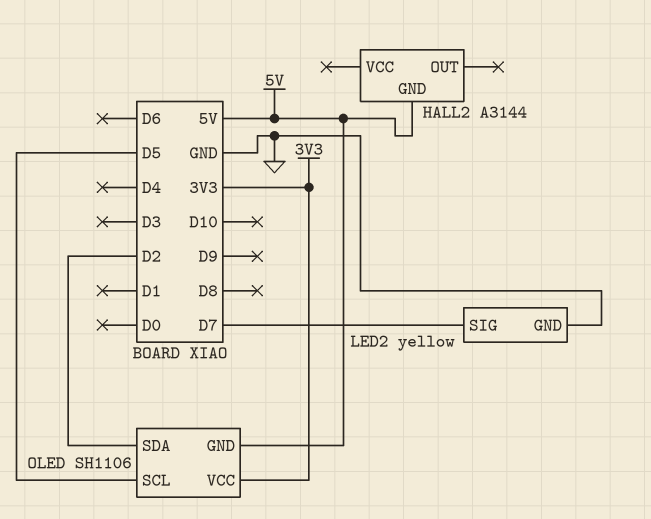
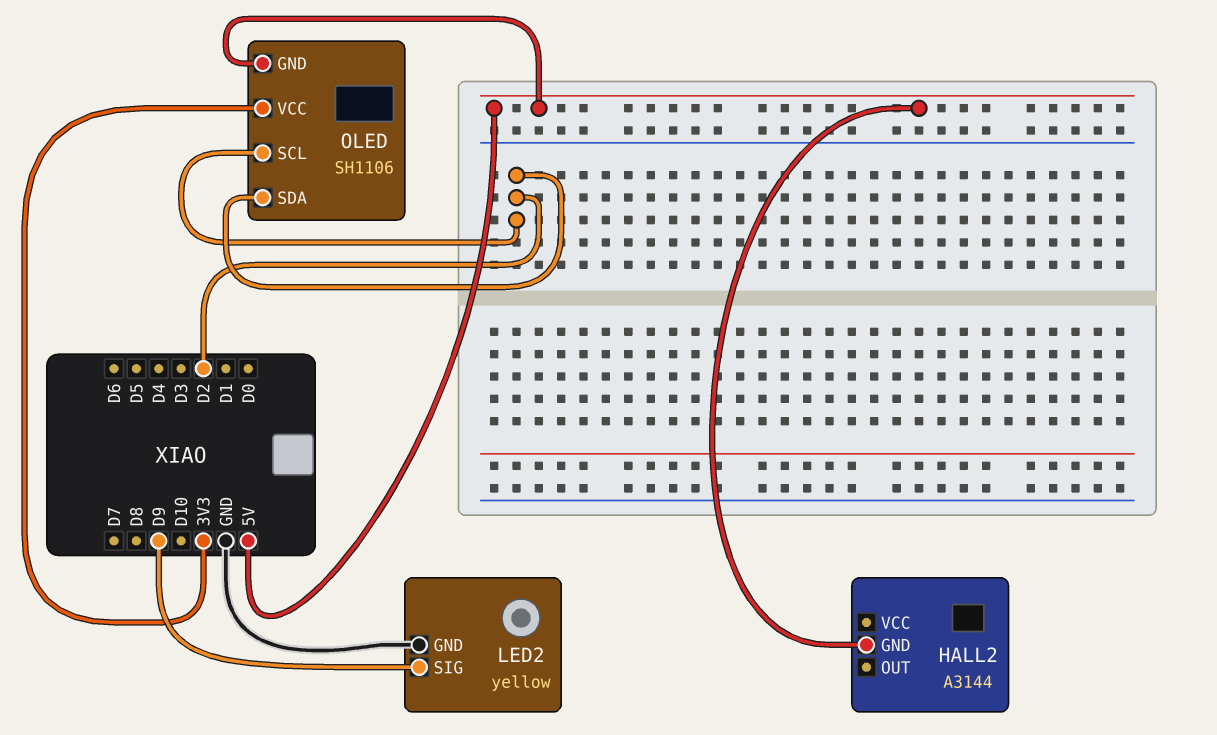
LED2 pin SIG: D7 -> D9
OLED pin SCL: D5 -> D2

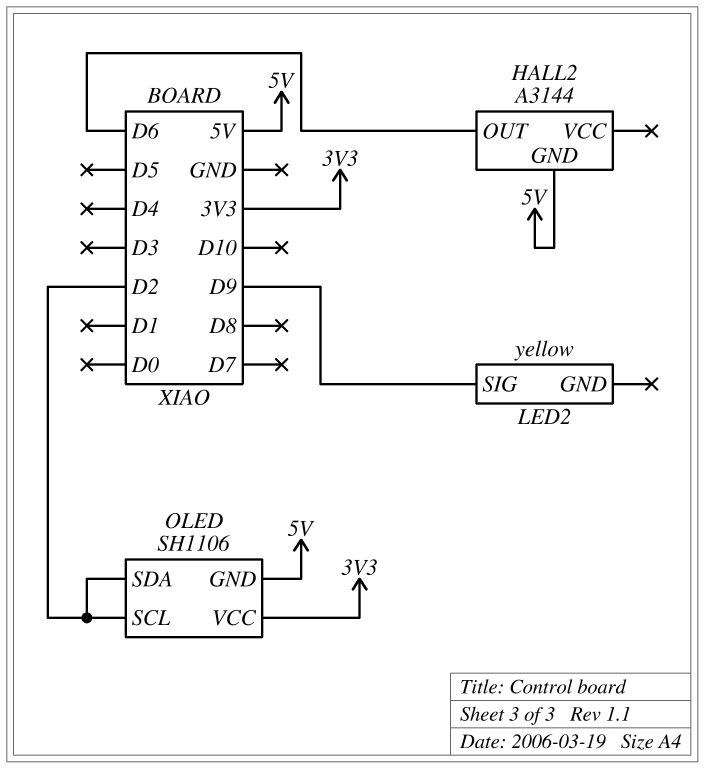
HALL2 pin OUT: none -> D6
LED2 pin GND: GND -> none

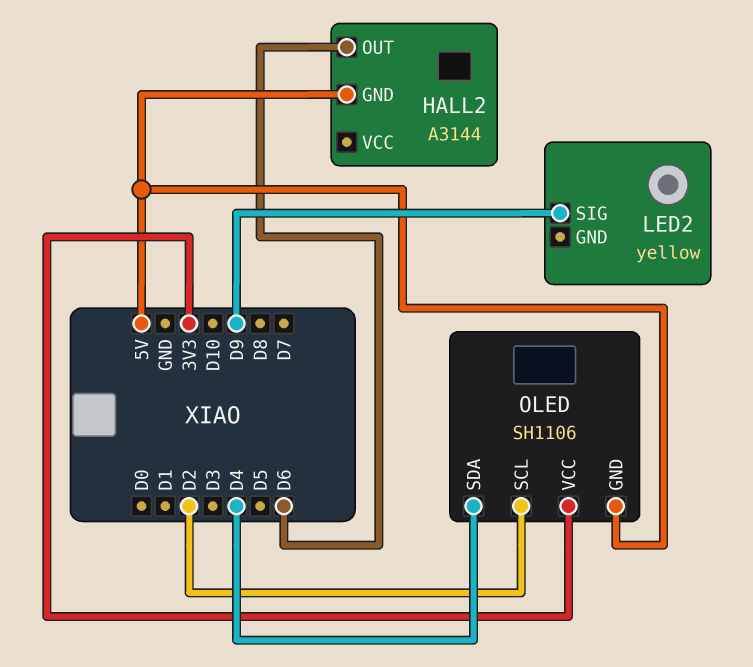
OLED pin SDA: D2 -> D4

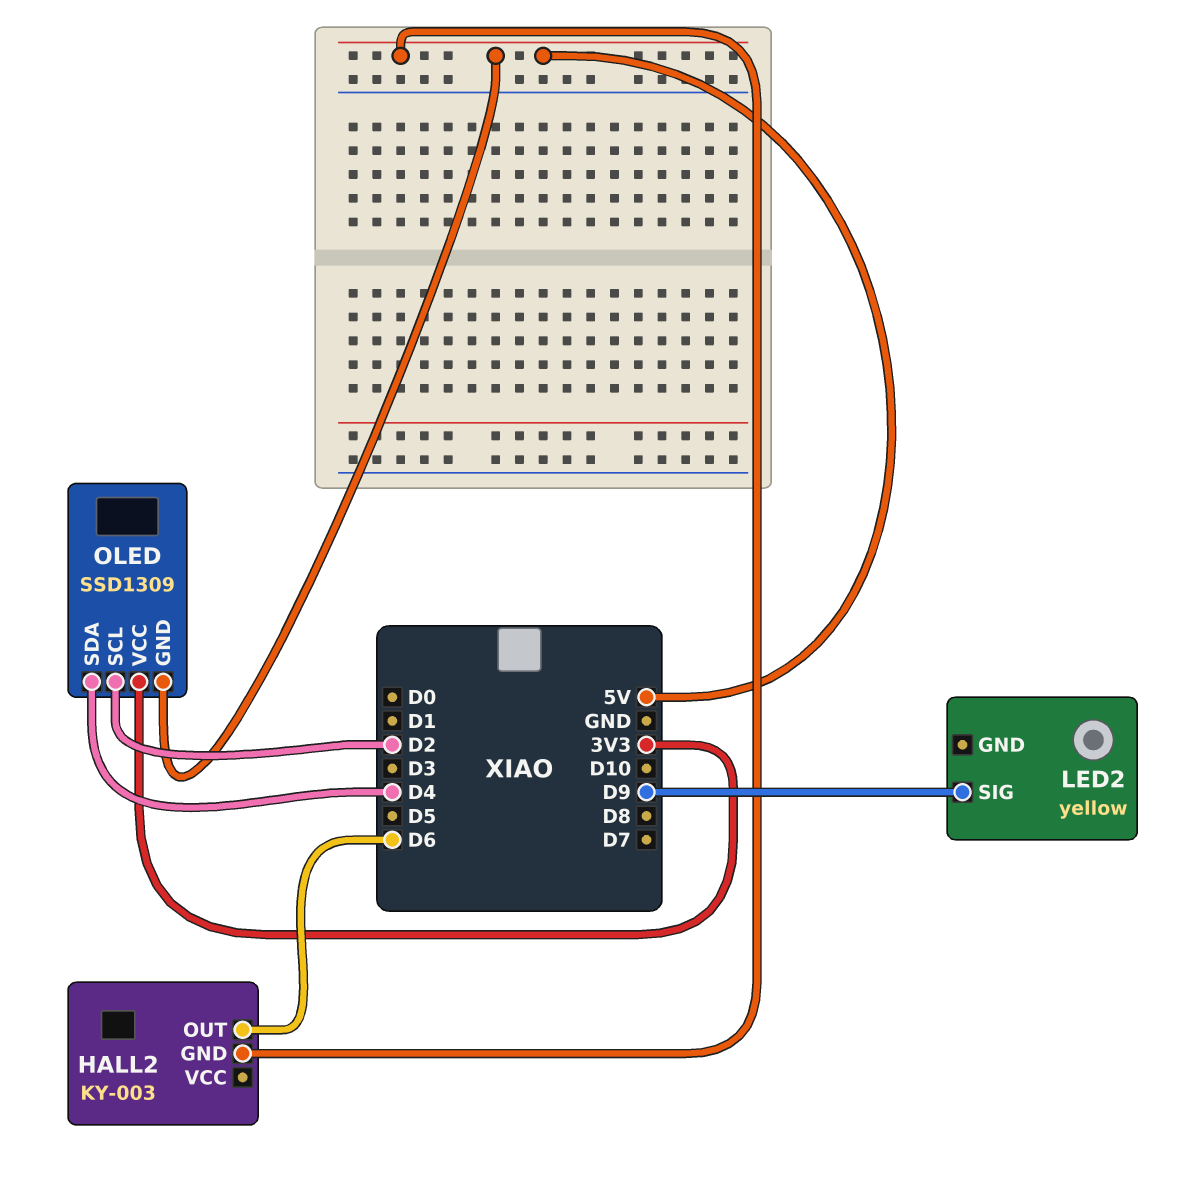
HALL2: A3144 -> KY-003
OLED: SH1106 -> SSD1309

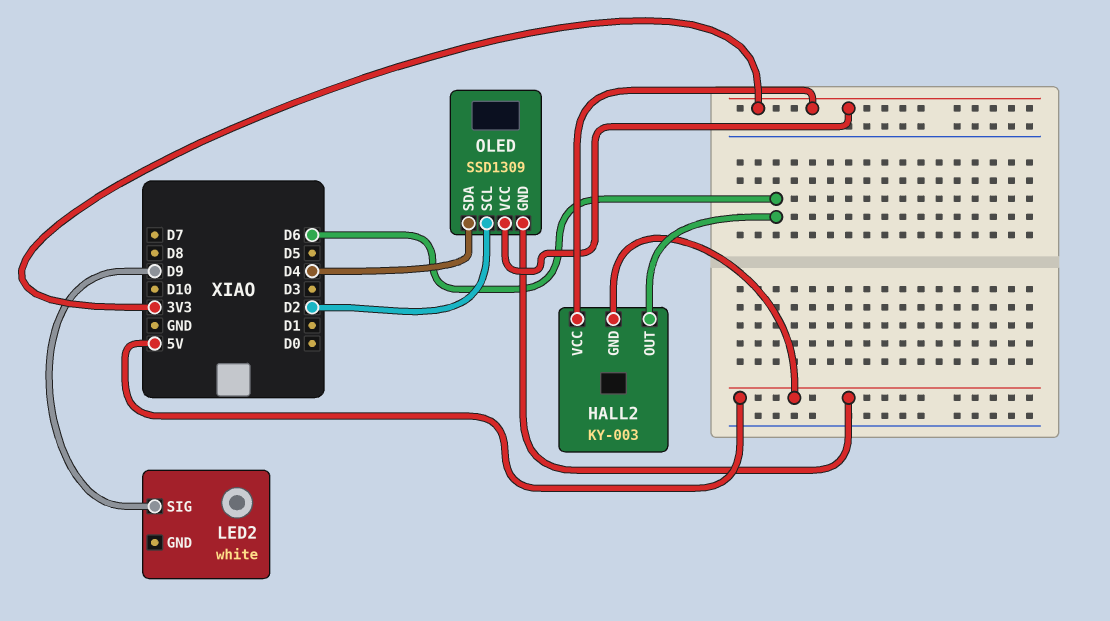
HALL2 pin VCC: none -> 3V3
LED2: yellow -> white

